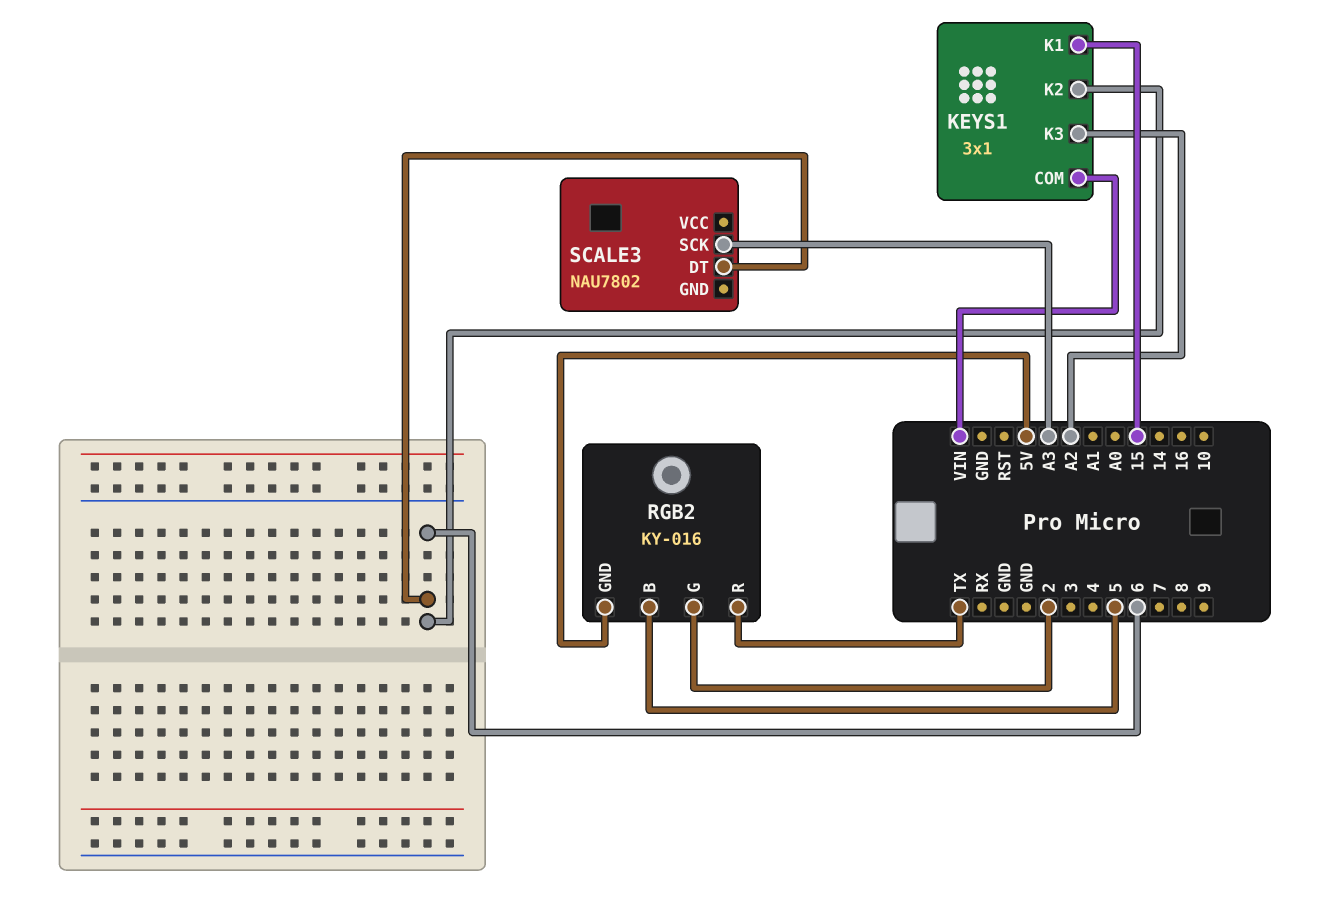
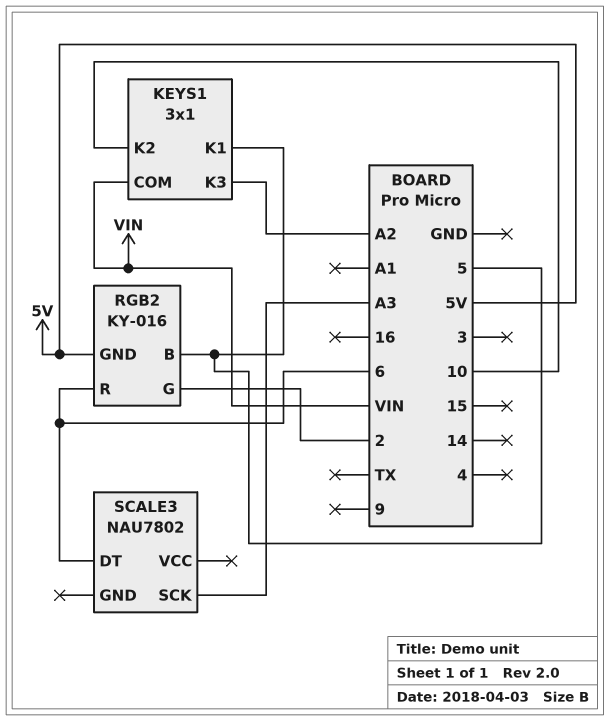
KEYS1 pin K1: 15 -> 5
KEYS1 pin K2: 6 -> 10
RGB2 pin R: TX -> 6

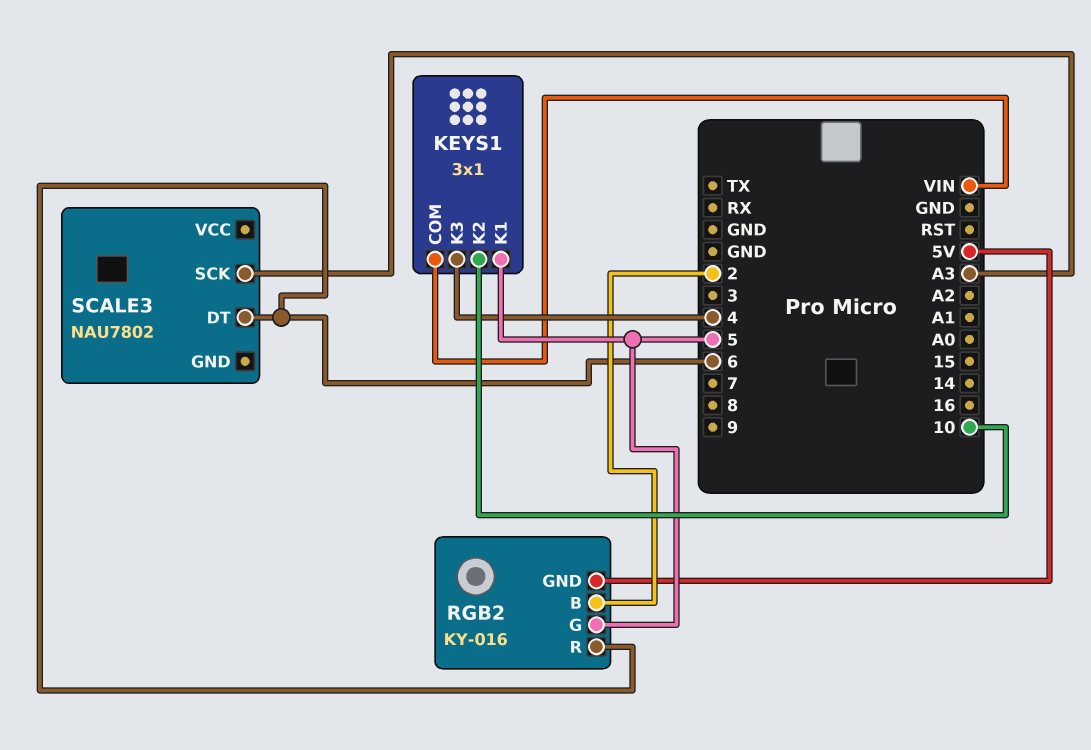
KEYS1 pin K3: A2 -> 4
RGB2 pin B: 5 -> 2
RGB2 pin G: 2 -> 5

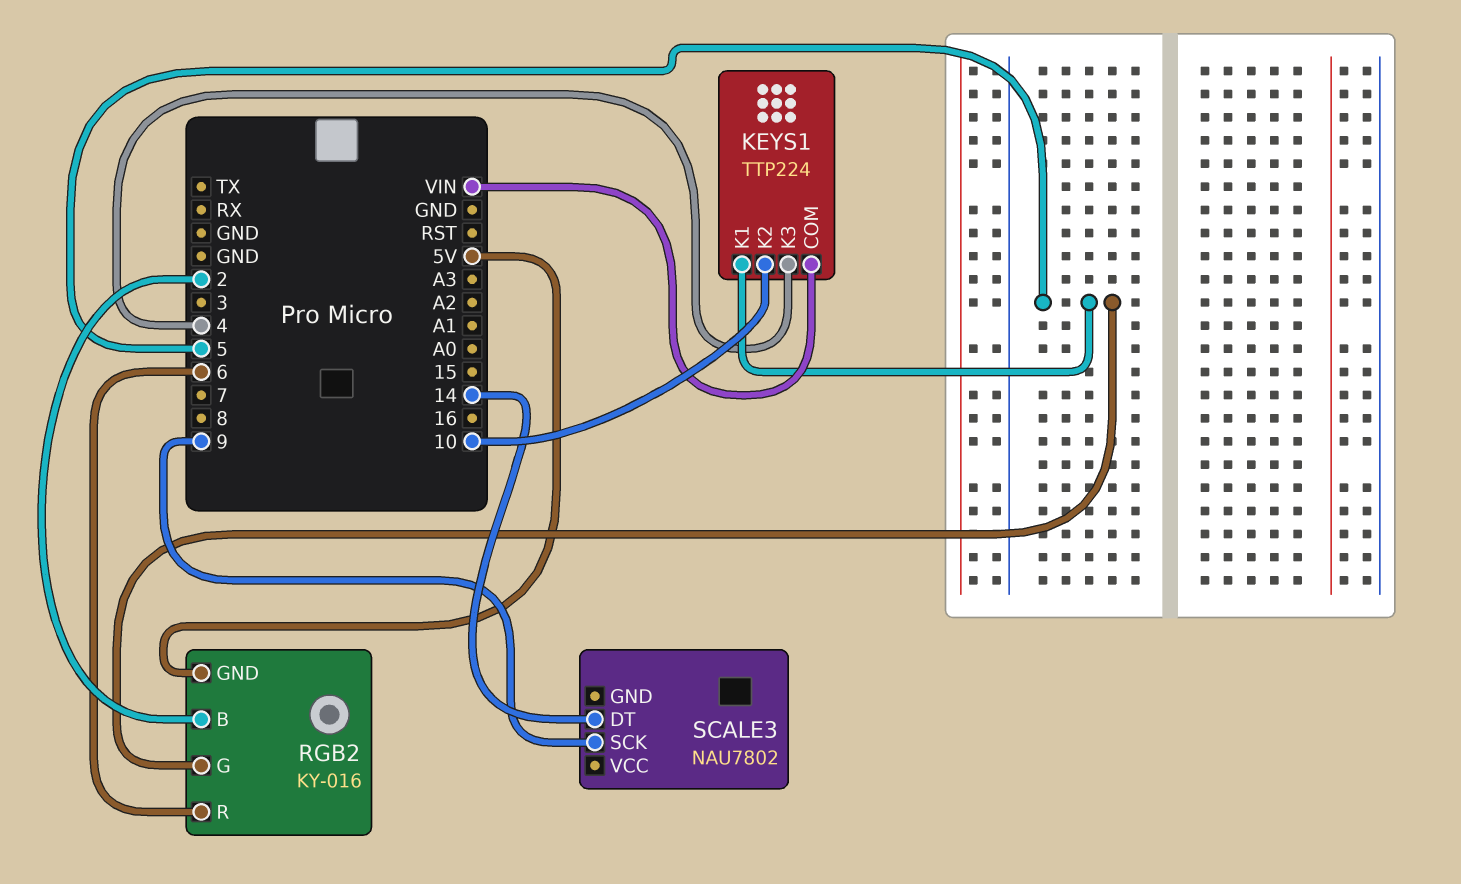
KEYS1: 3x1 -> TTP224
SCALE3 pin DT: 6 -> 14
SCALE3 pin SCK: A3 -> 9

